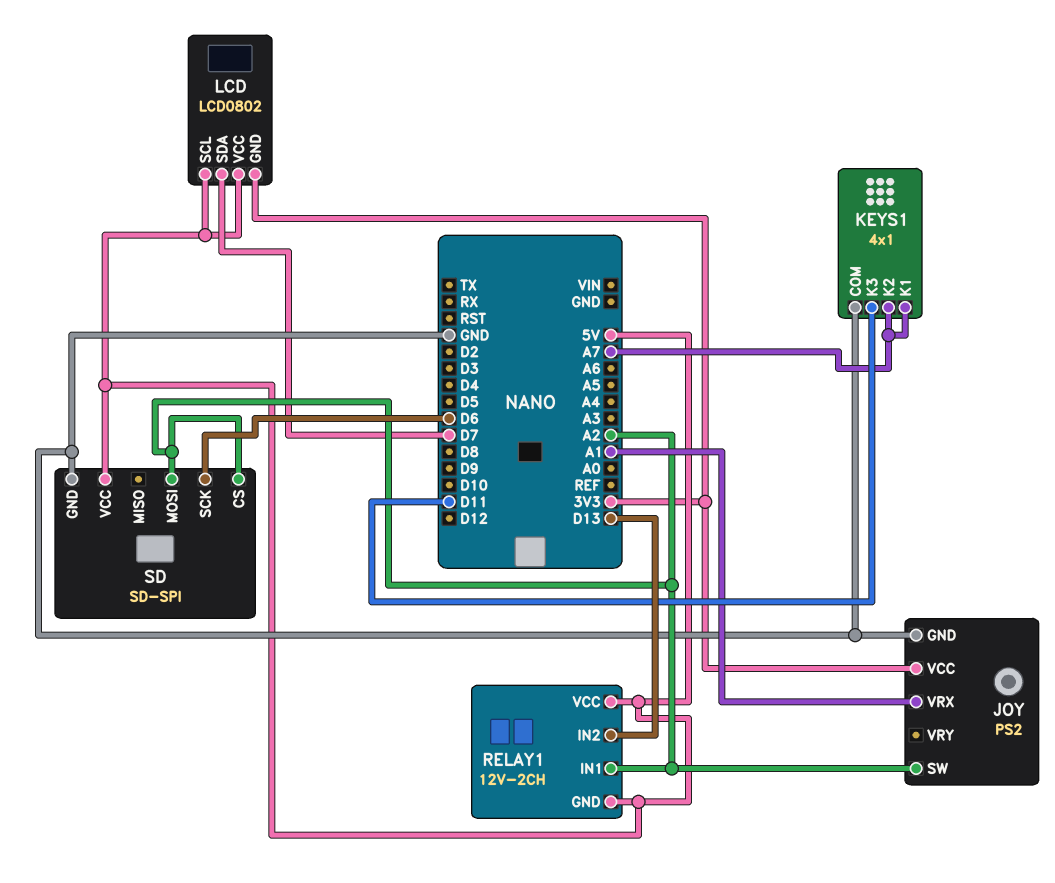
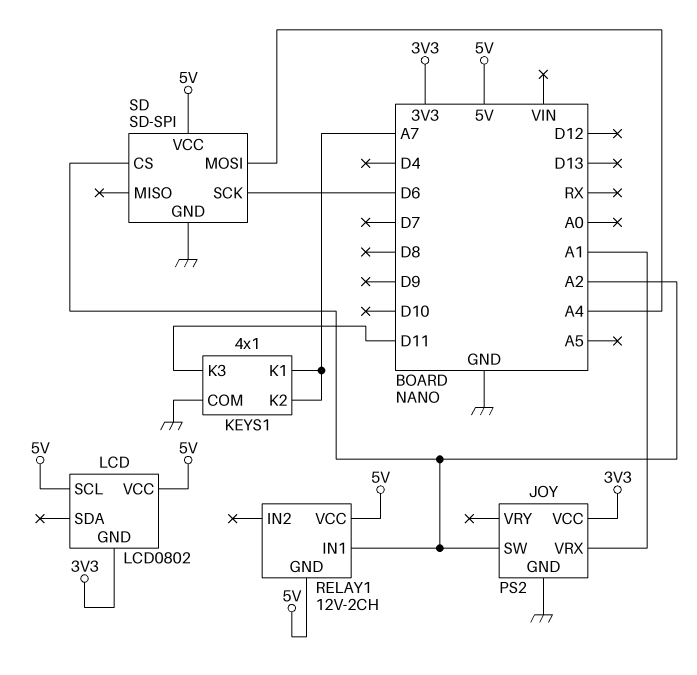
LCD pin SDA: D7 -> none
RELAY1 pin IN2: D13 -> none
SD pin MOSI: A2 -> A4

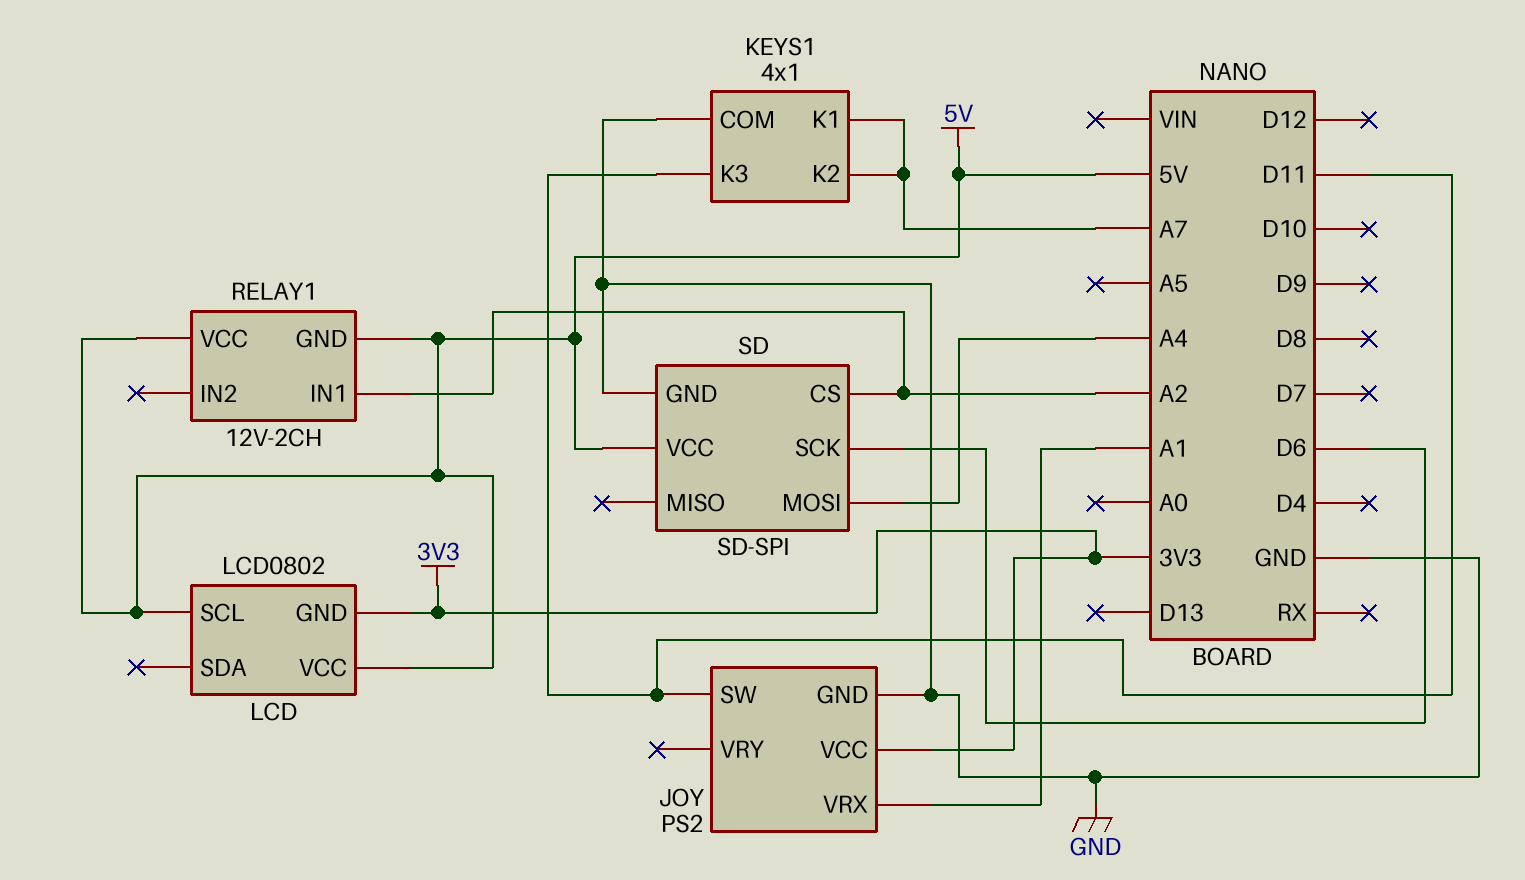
JOY pin SW: A2 -> D11

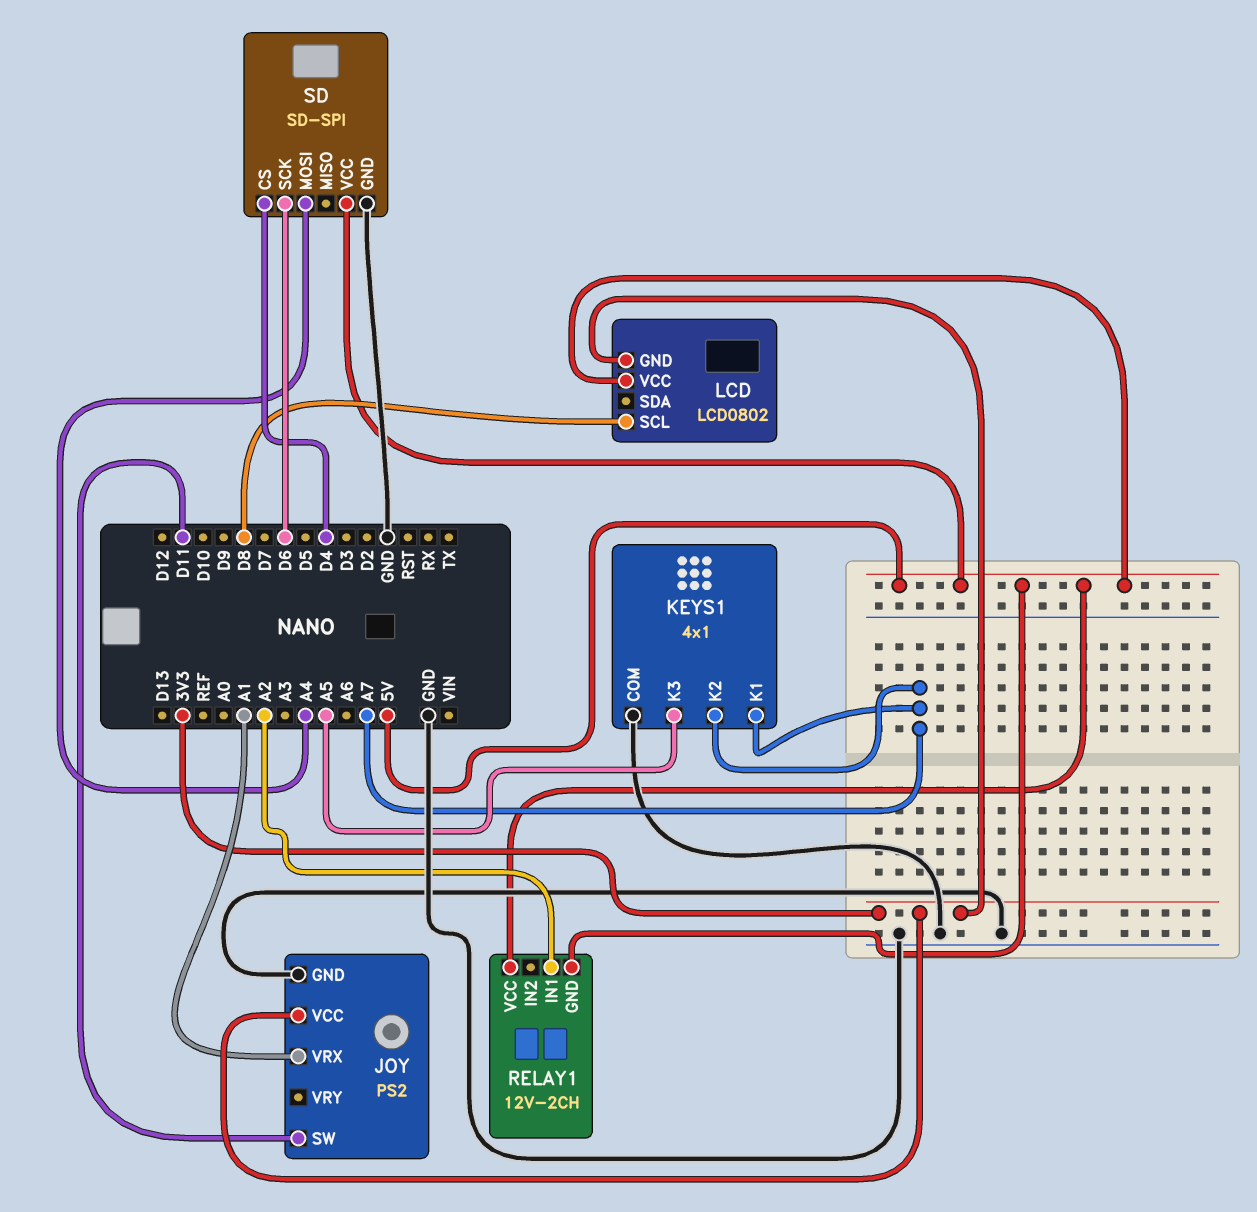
KEYS1 pin K3: D11 -> A5
LCD pin SCL: 5V -> D8
SD pin CS: A2 -> D4

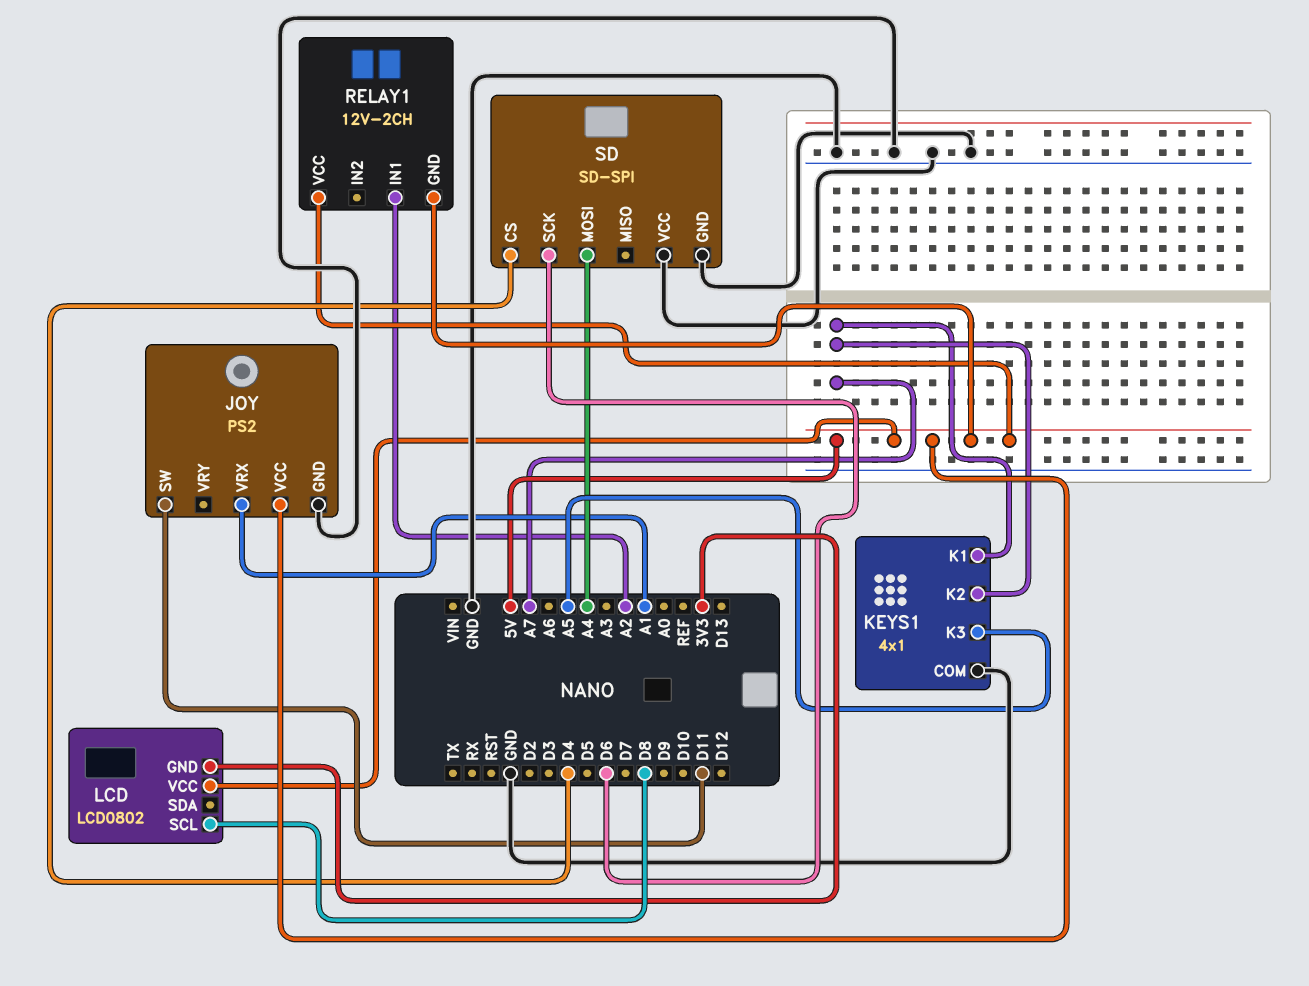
JOY pin VCC: 3V3 -> 5V
SD pin VCC: 5V -> GND

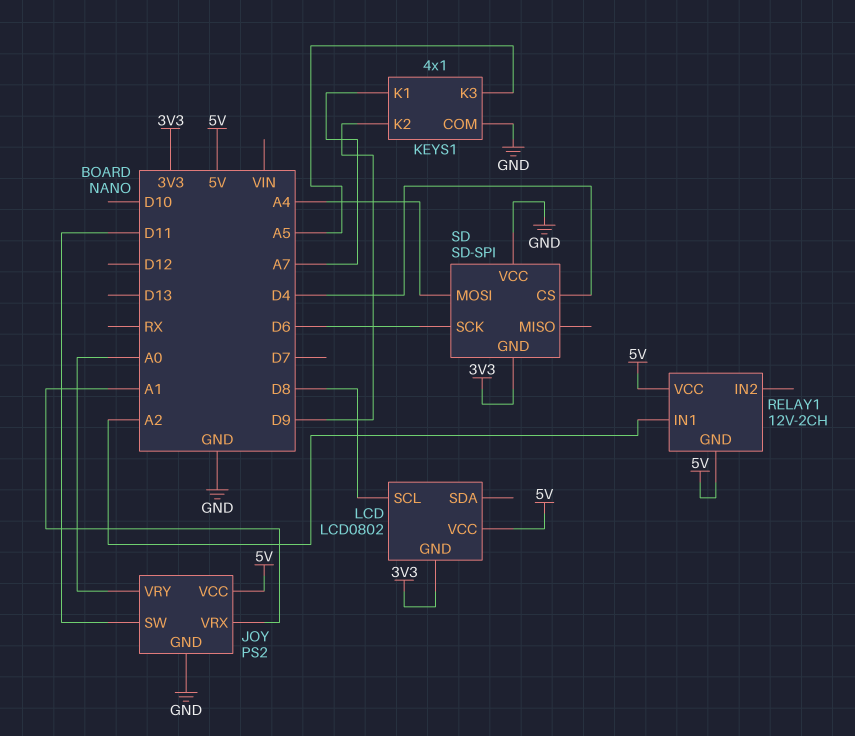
JOY pin VRY: none -> A0
KEYS1 pin K2: A7 -> D9
SD pin GND: GND -> 3V3

